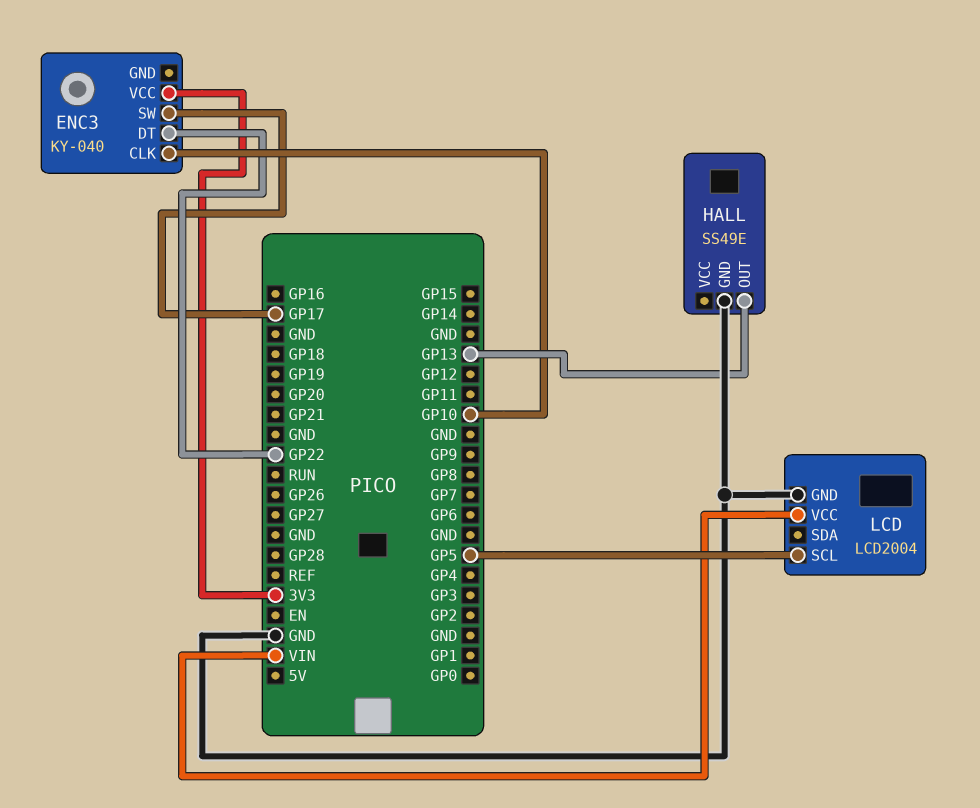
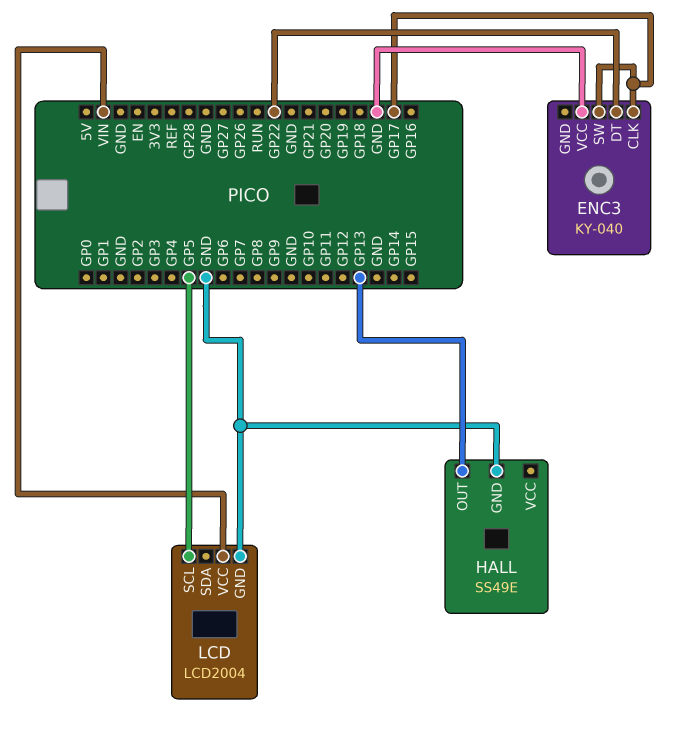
ENC3 pin CLK: GP10 -> GP17
ENC3 pin VCC: 3V3 -> GND

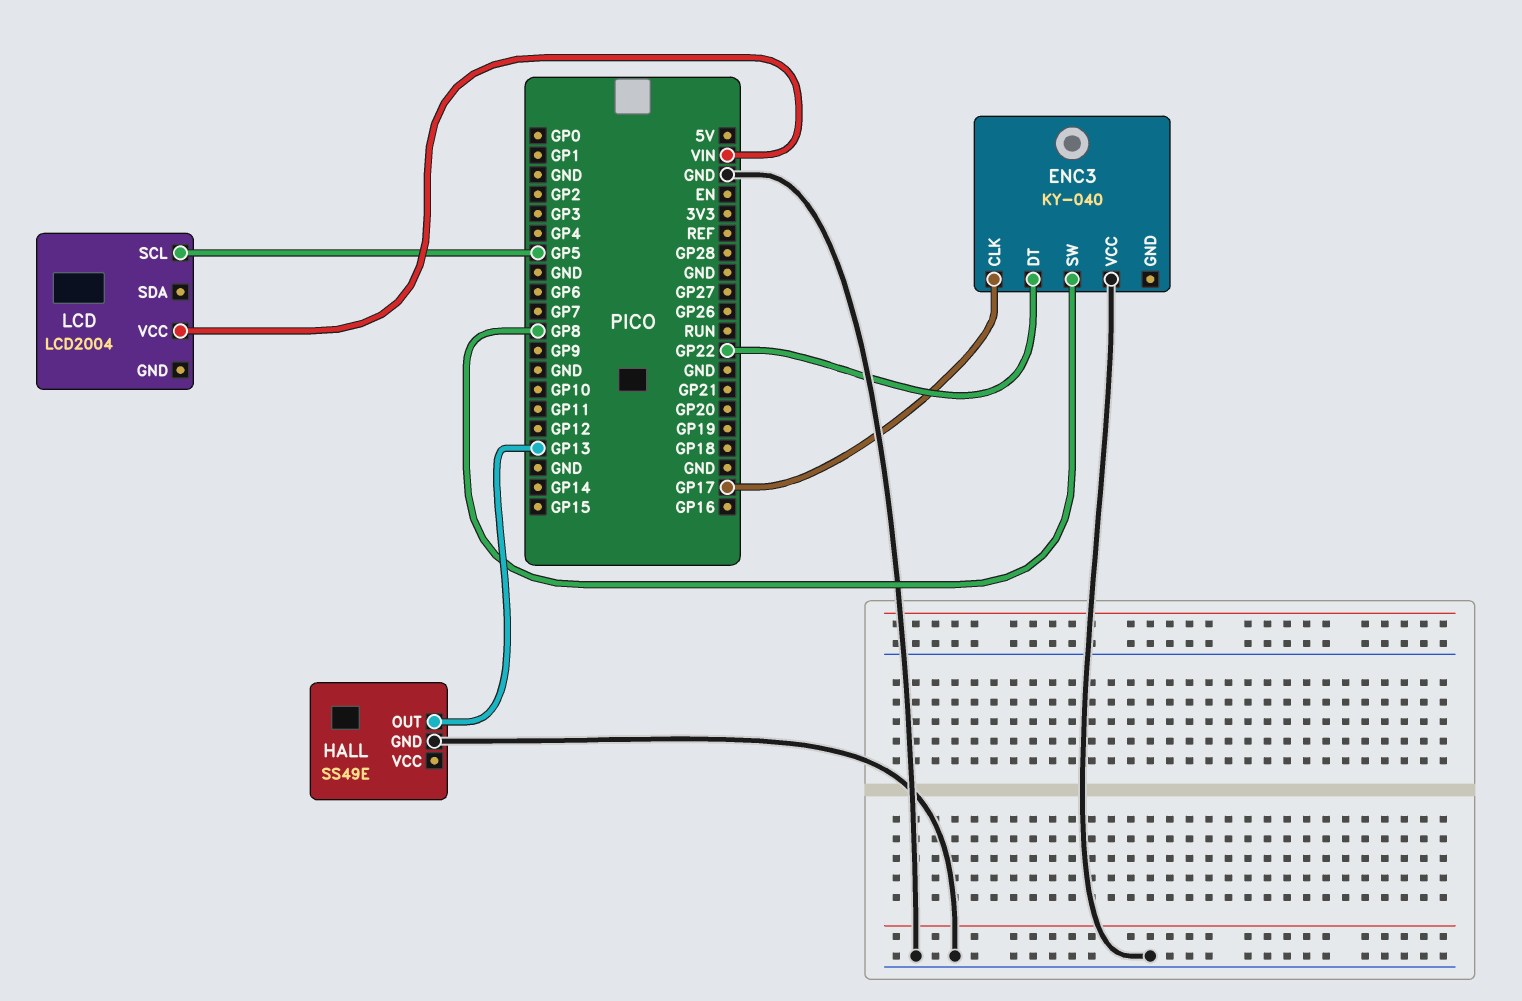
ENC3 pin SW: GP17 -> GP8
LCD pin GND: GND -> none

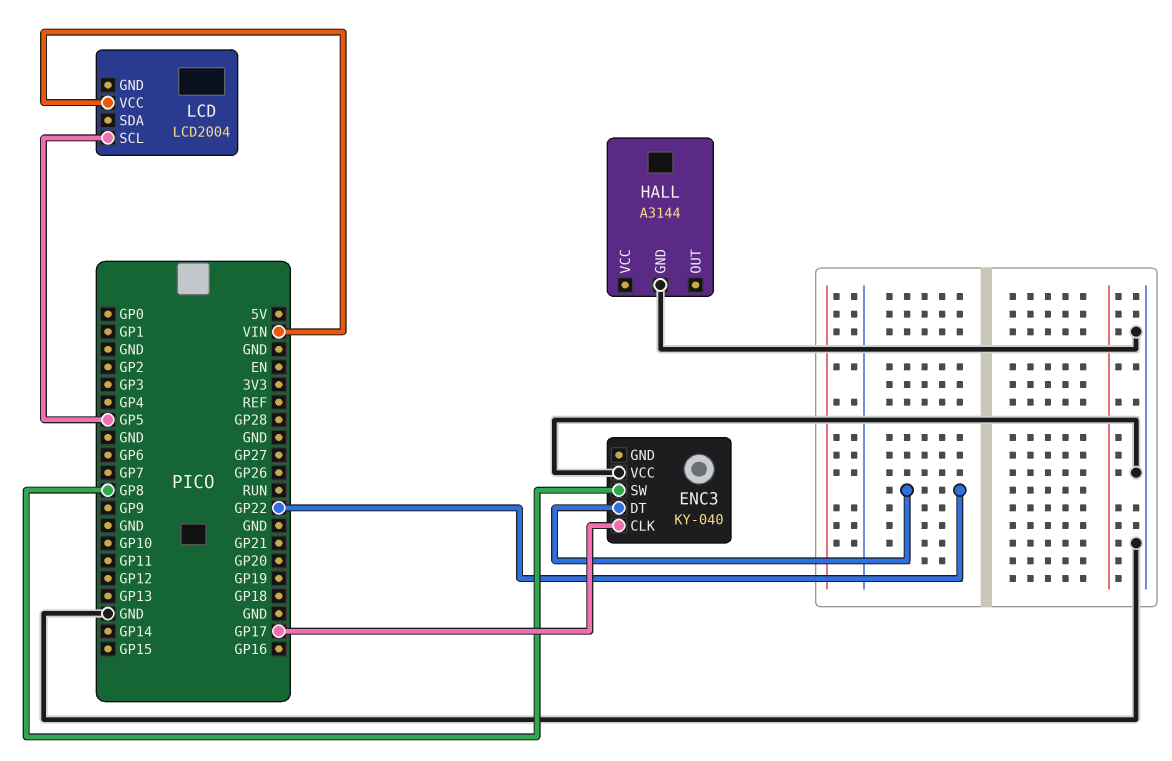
HALL: SS49E -> A3144
HALL pin OUT: GP13 -> none

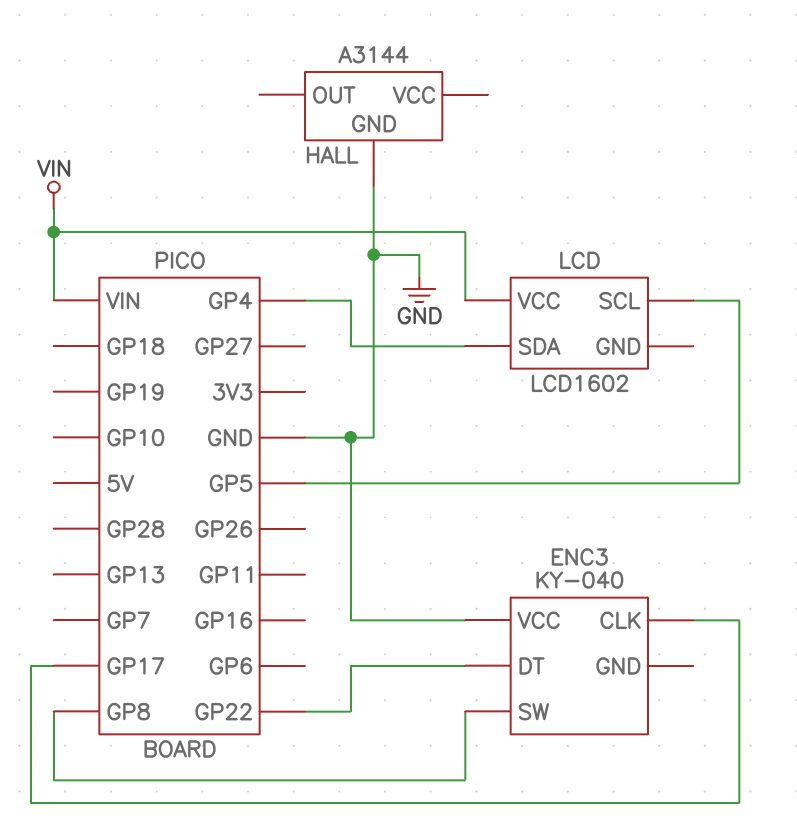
LCD: LCD2004 -> LCD1602
LCD pin SDA: none -> GP4

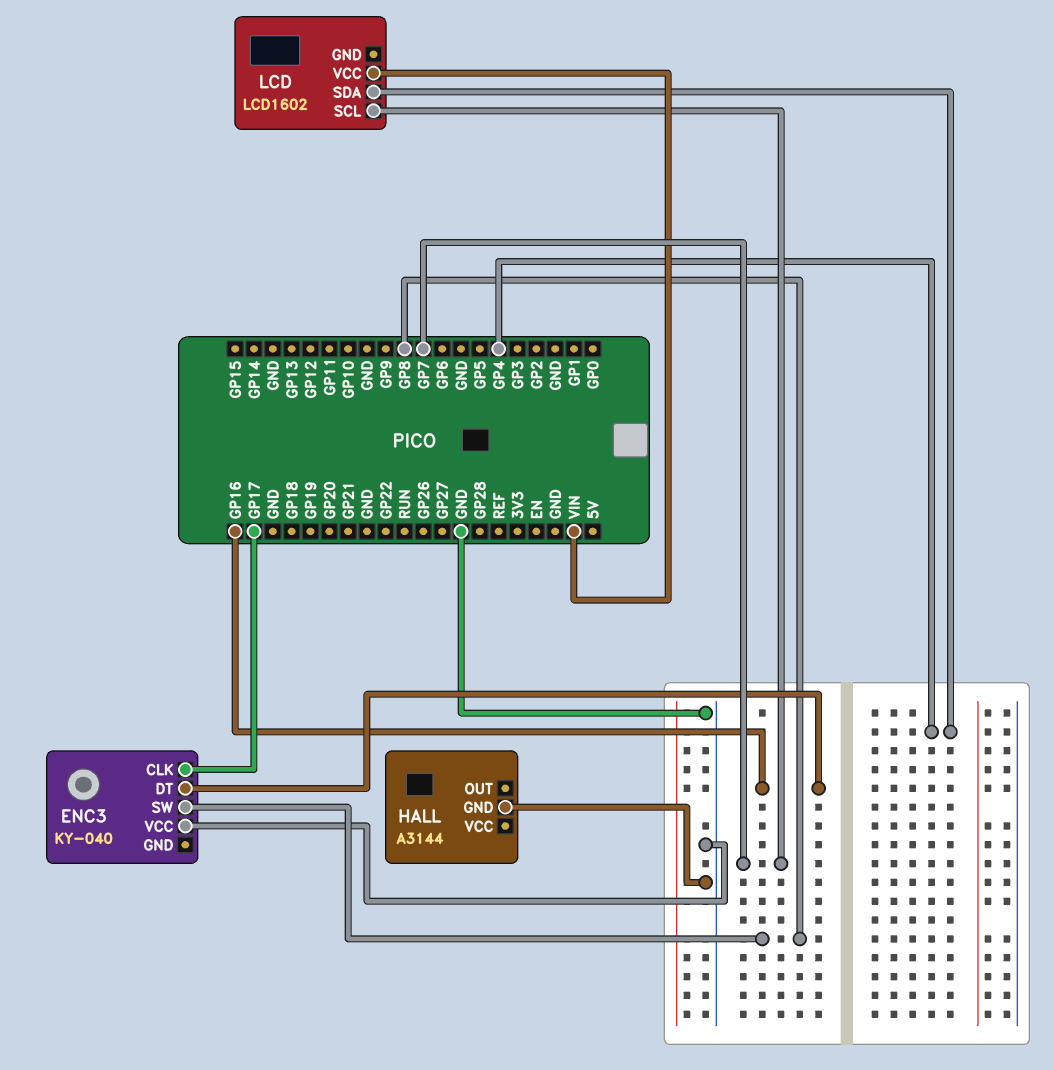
ENC3 pin DT: GP22 -> GP16
LCD pin SCL: GP5 -> GP7

